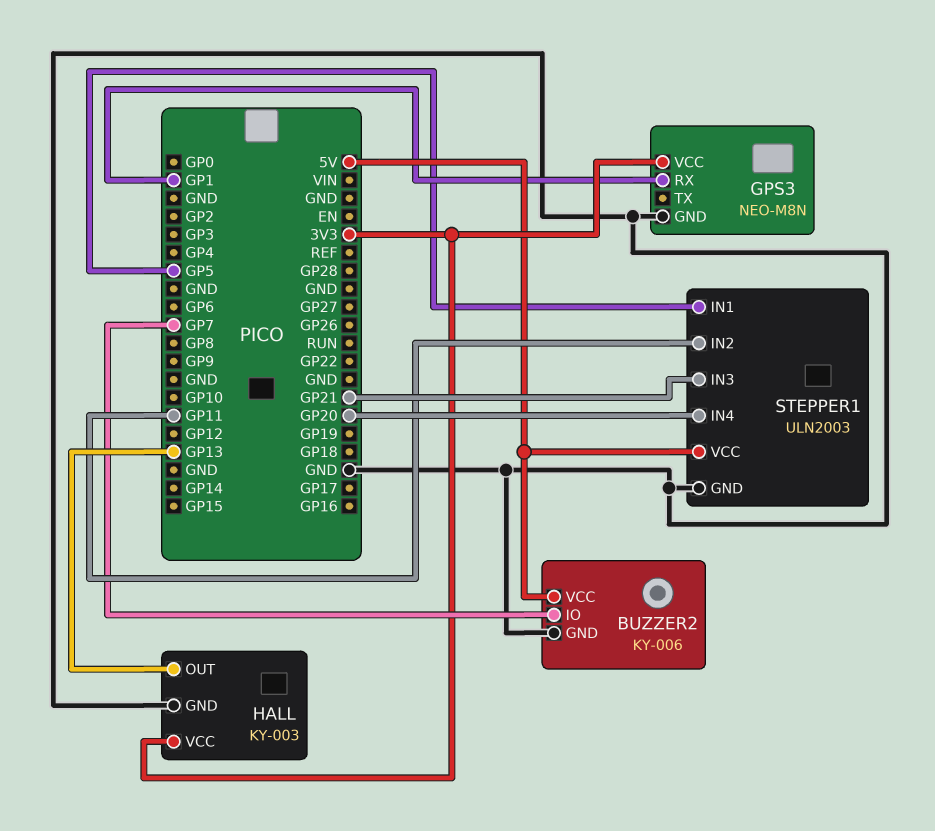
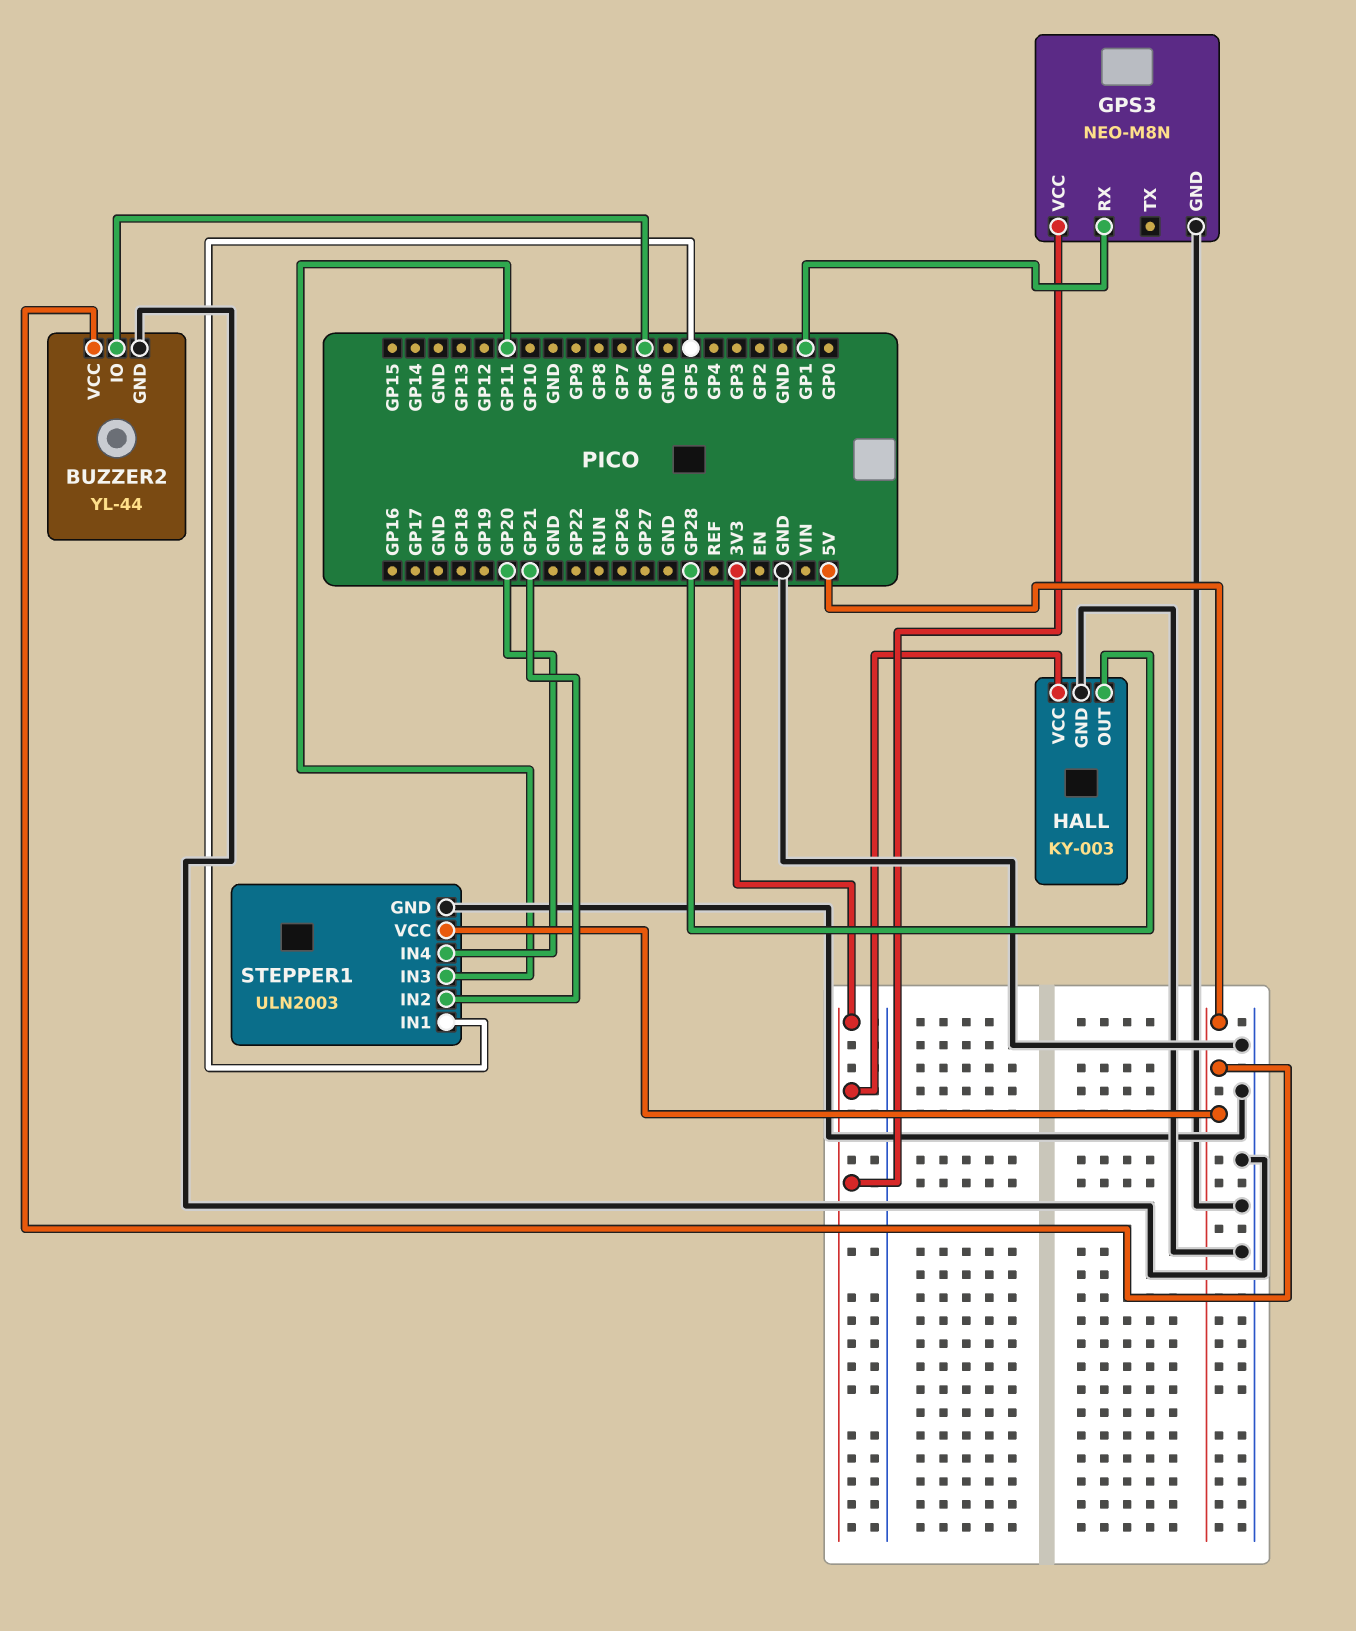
BUZZER2: KY-006 -> YL-44
BUZZER2 pin IO: GP7 -> GP6
HALL pin OUT: GP13 -> GP28
STEPPER1 pin IN2: GP11 -> GP21
STEPPER1 pin IN3: GP21 -> GP11

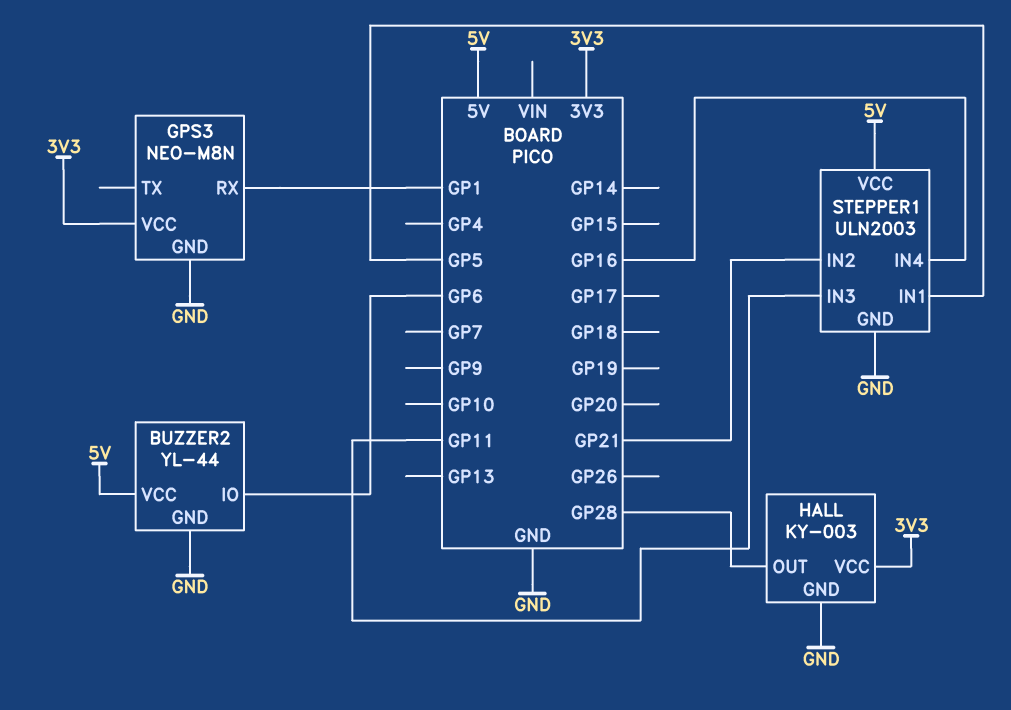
STEPPER1 pin IN4: GP20 -> GP16

